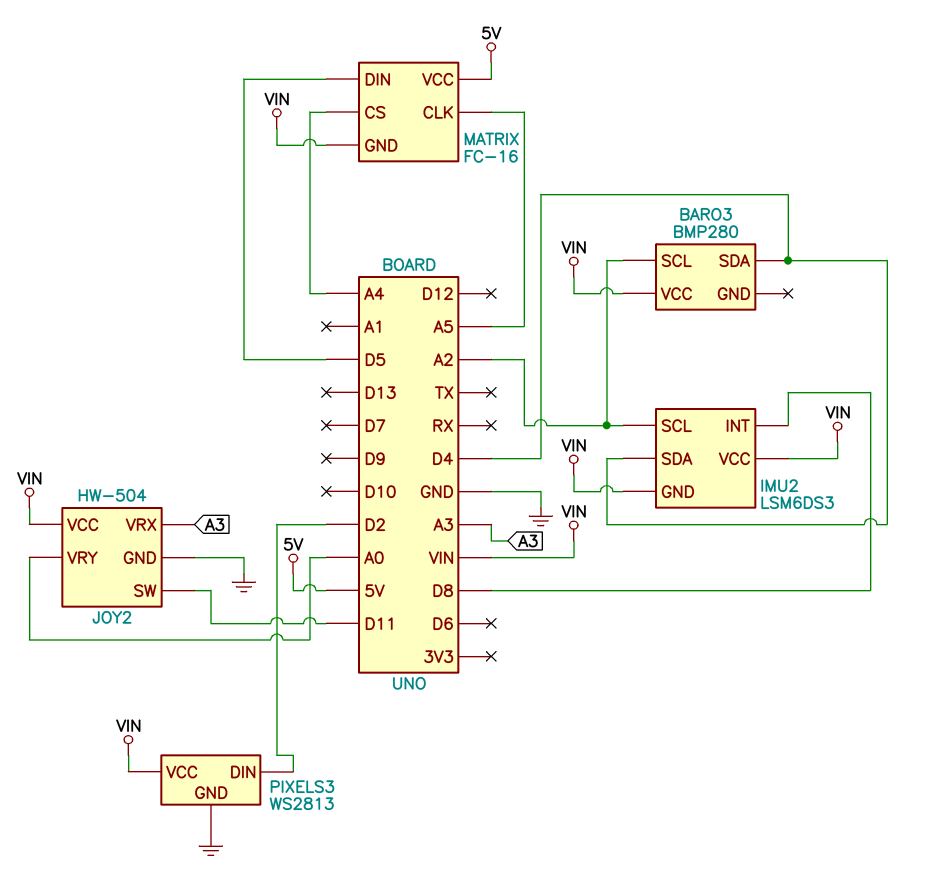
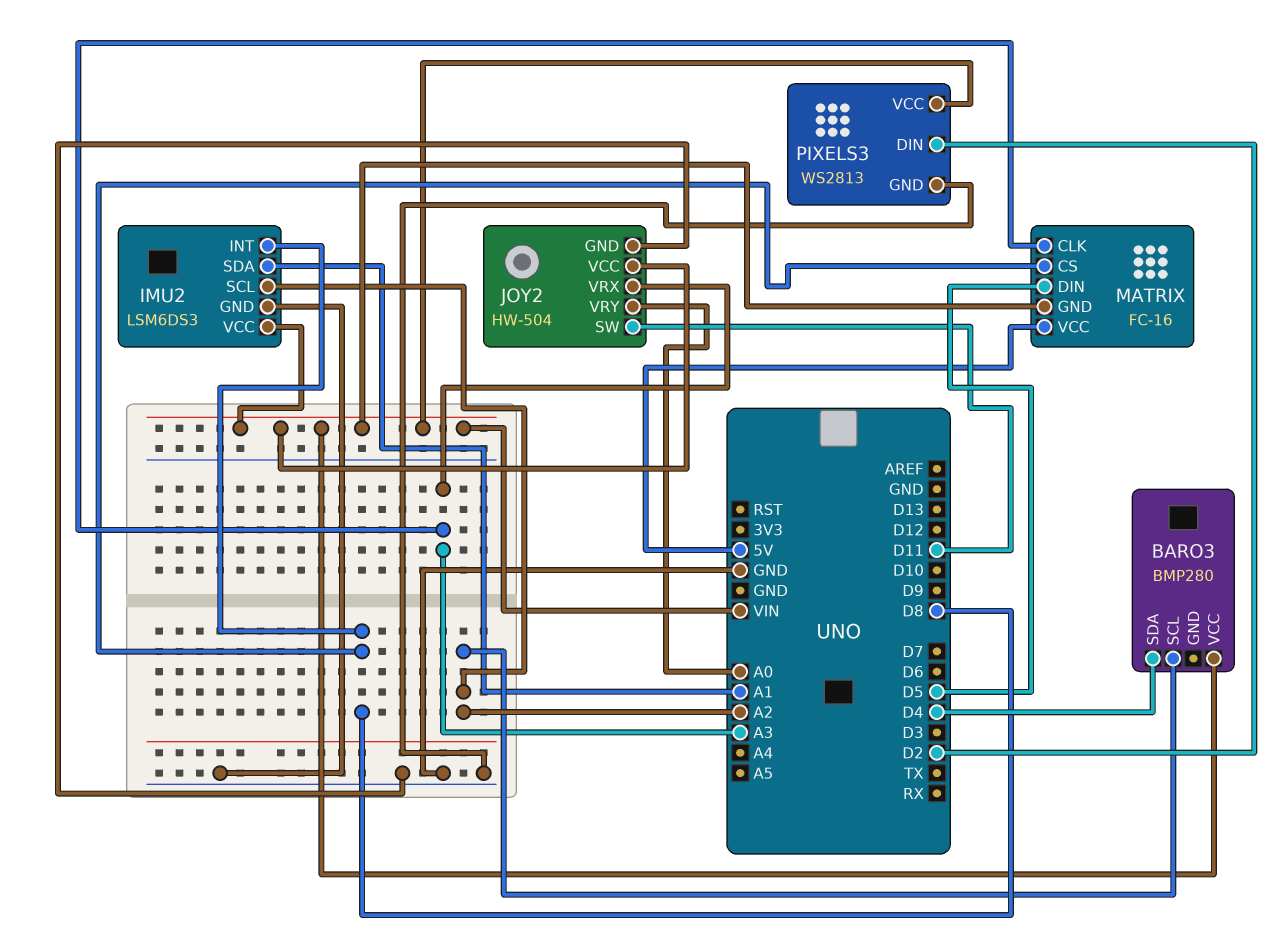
IMU2 pin GND: VIN -> GND
IMU2 pin SDA: D4 -> A1
MATRIX pin CLK: A5 -> A3
MATRIX pin CS: A4 -> D8

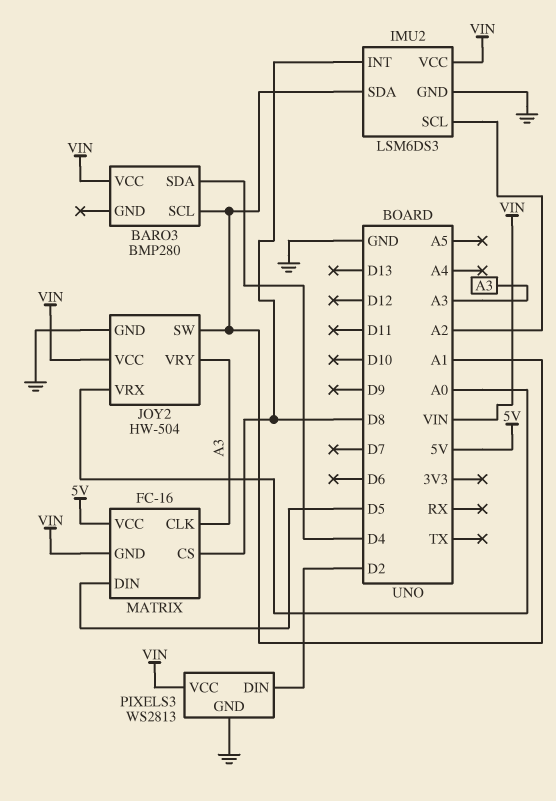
BARO3 pin SCL: A2 -> A1
JOY2 pin SW: D11 -> A1
JOY2 pin VRX: A3 -> A0
JOY2 pin VRY: A0 -> A3

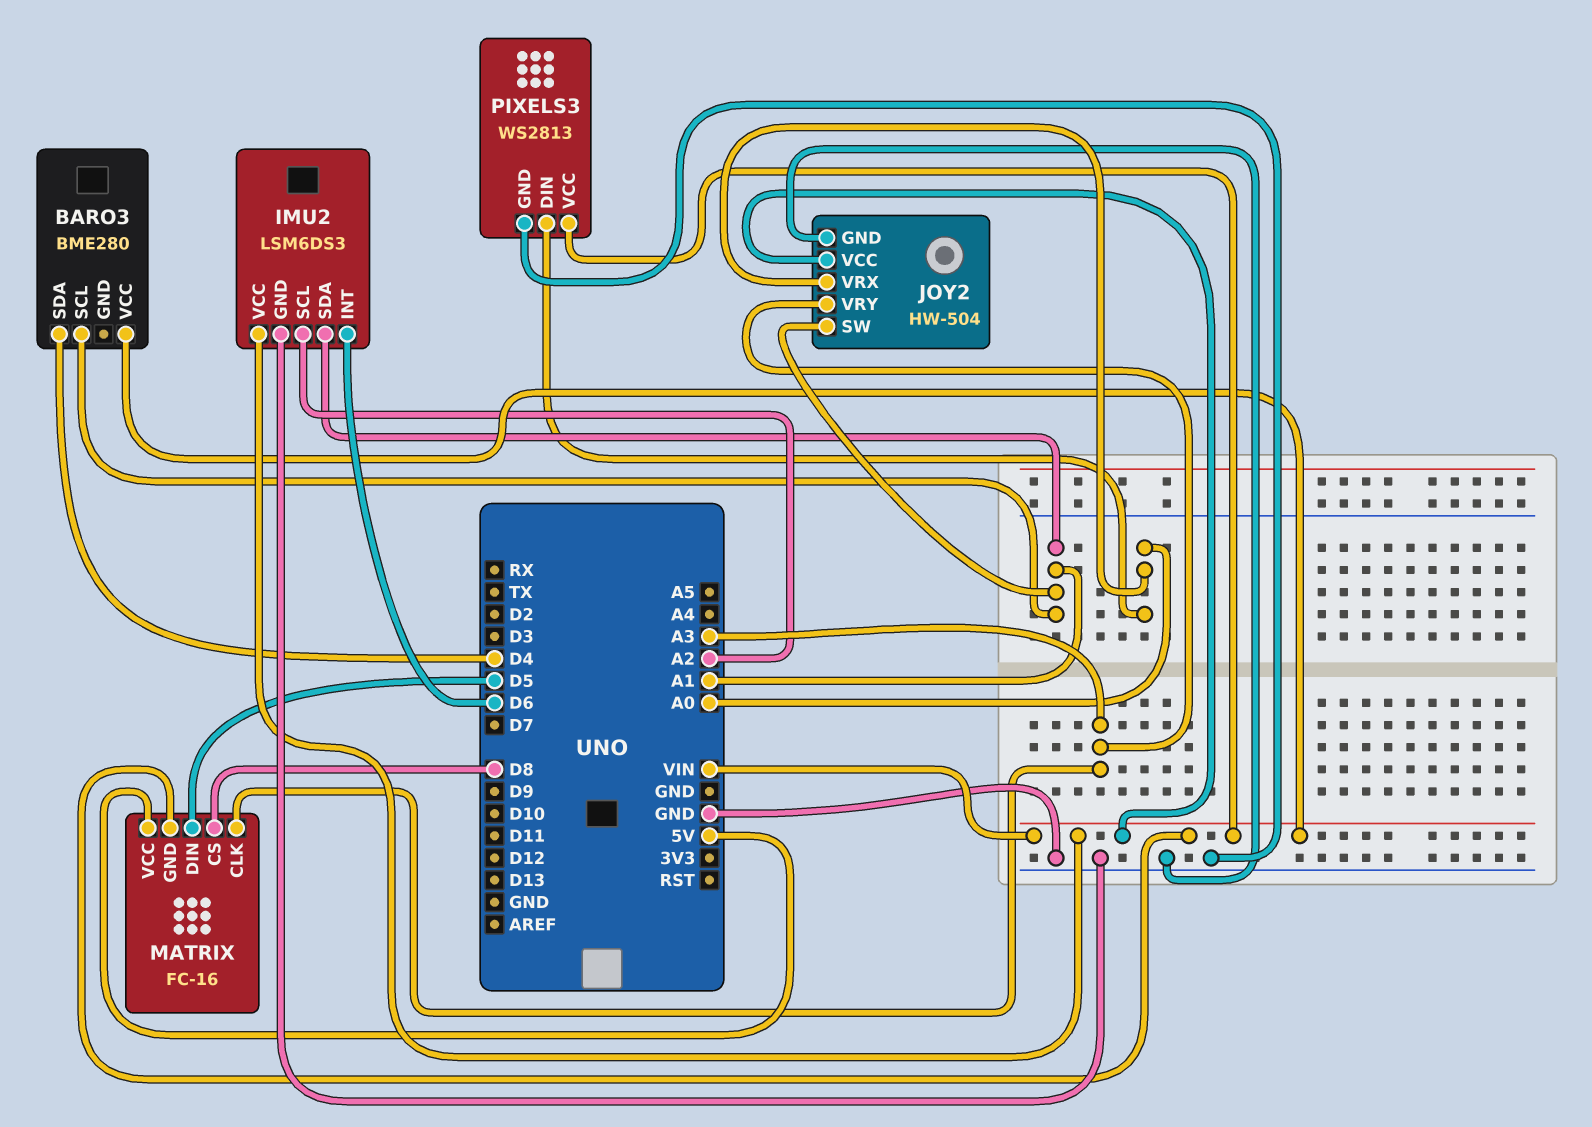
BARO3: BMP280 -> BME280
IMU2 pin INT: D8 -> D6
PIXELS3 pin DIN: D2 -> A0

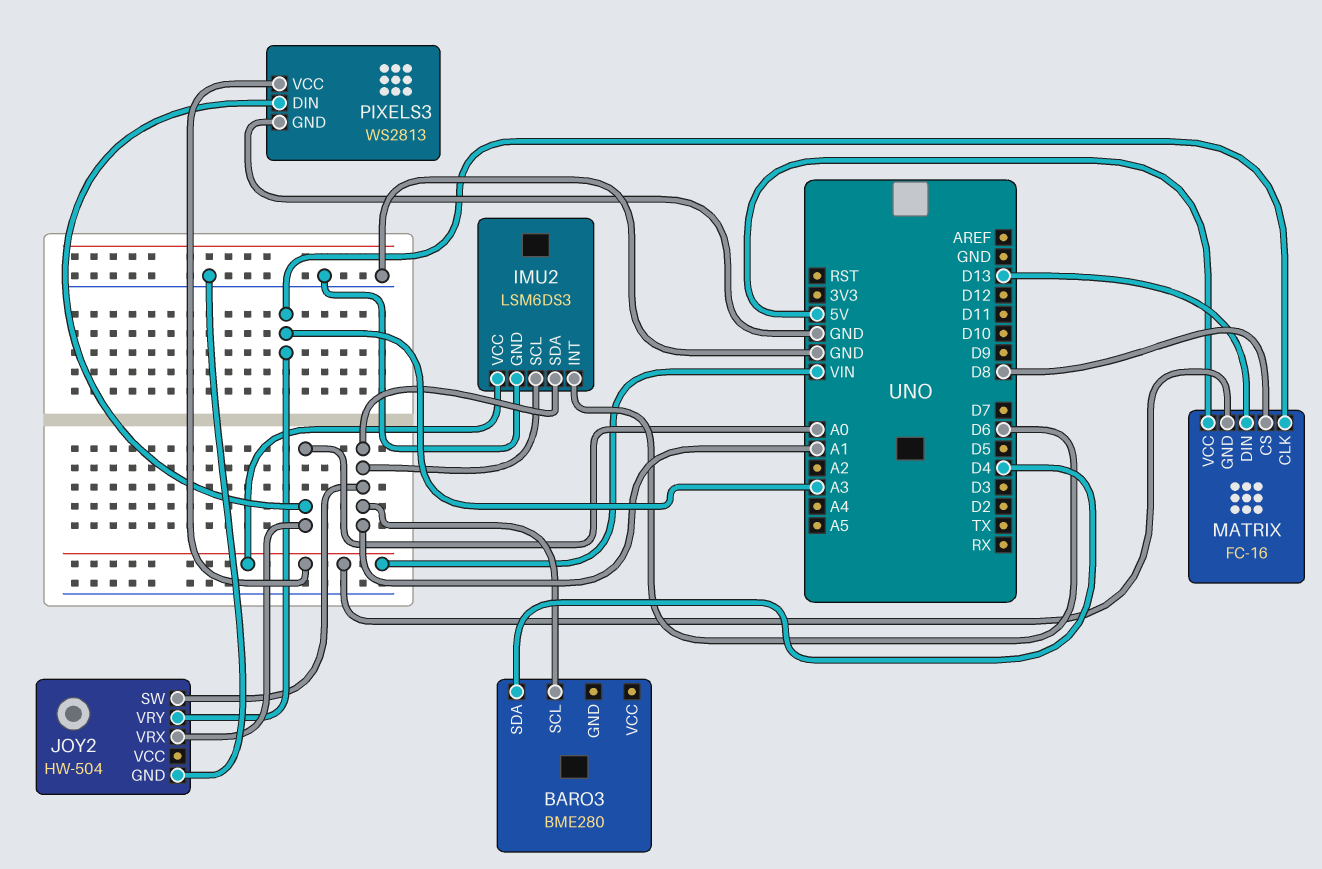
BARO3 pin VCC: VIN -> none
IMU2 pin SCL: A2 -> A1
JOY2 pin VCC: VIN -> none
MATRIX pin DIN: D5 -> D13

